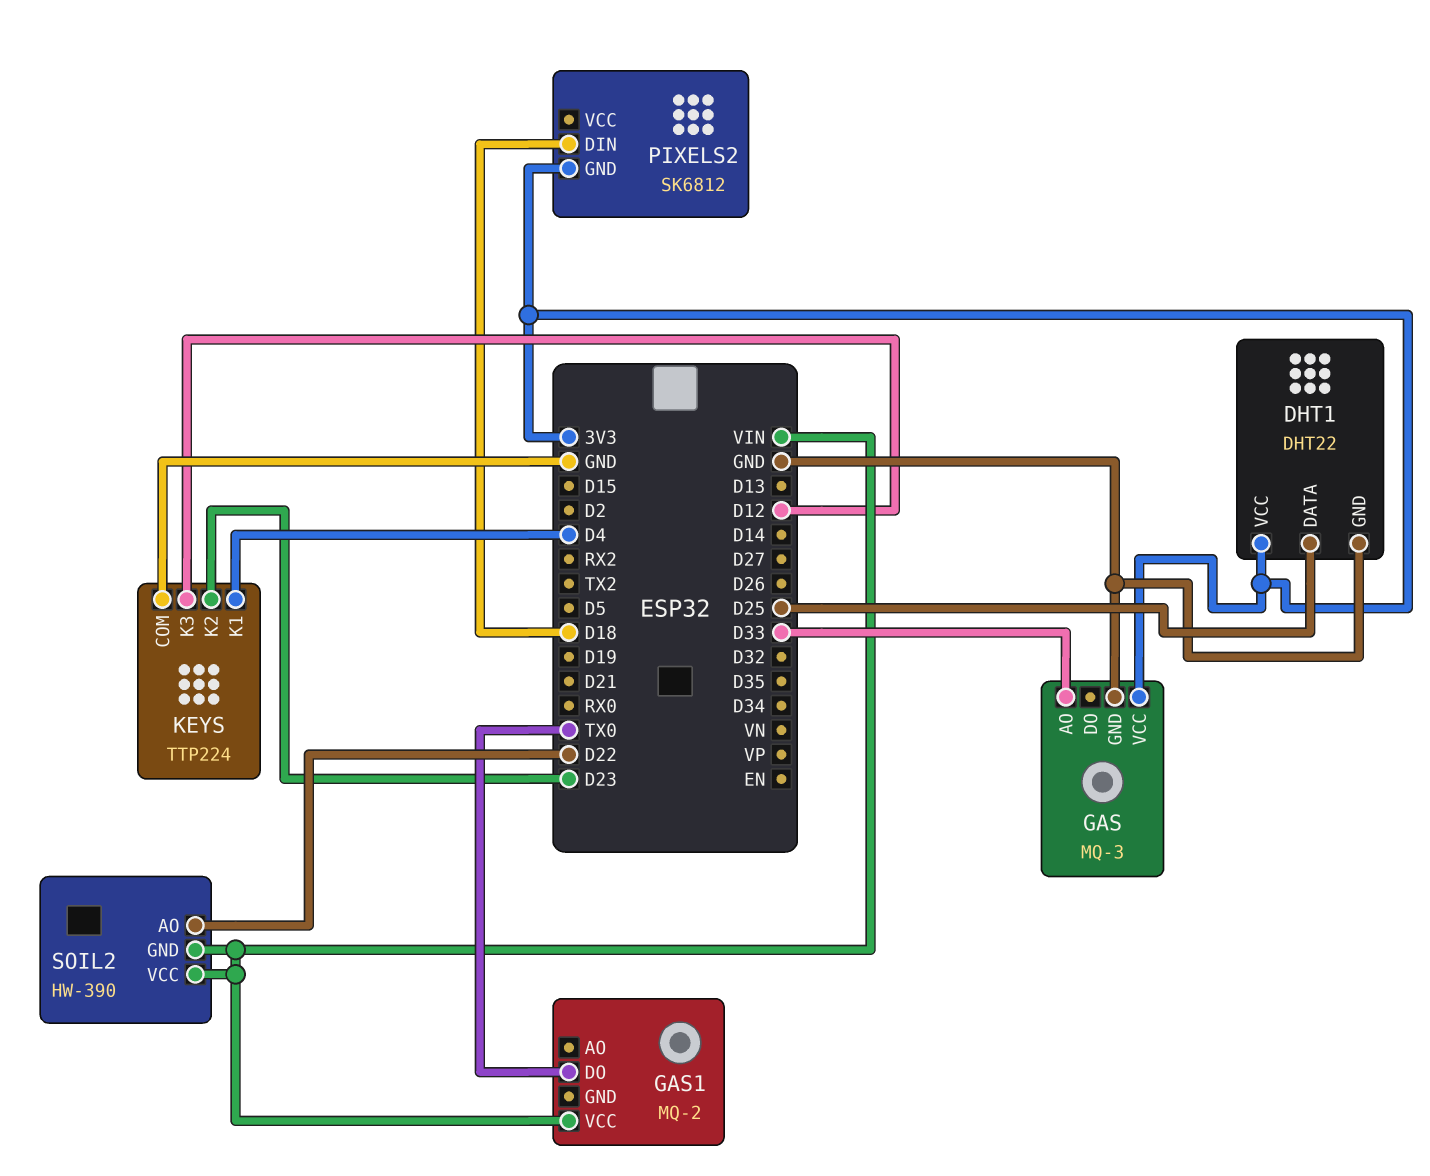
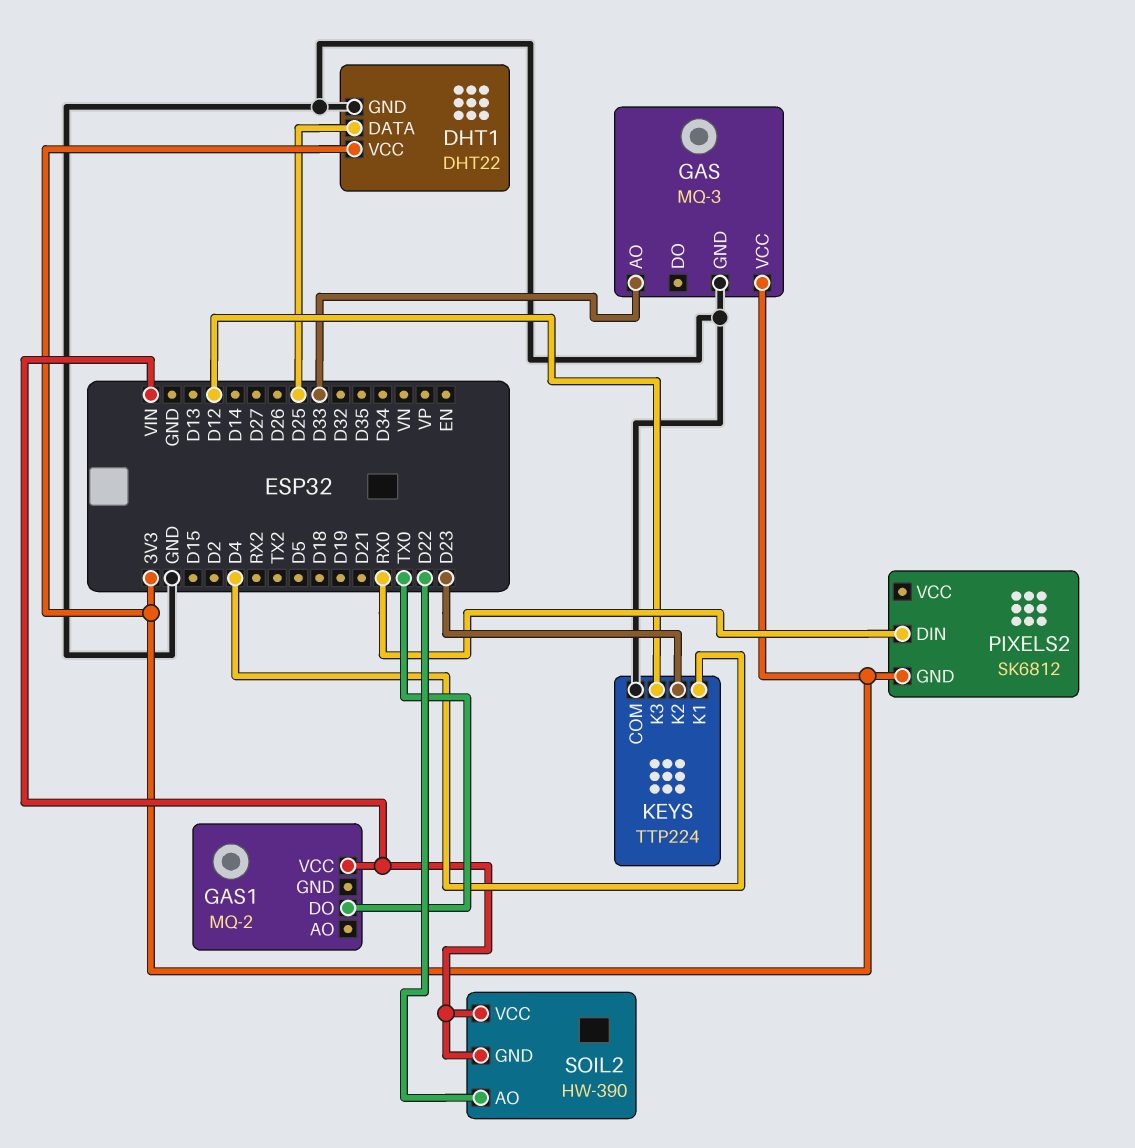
PIXELS2 pin DIN: D18 -> RX0

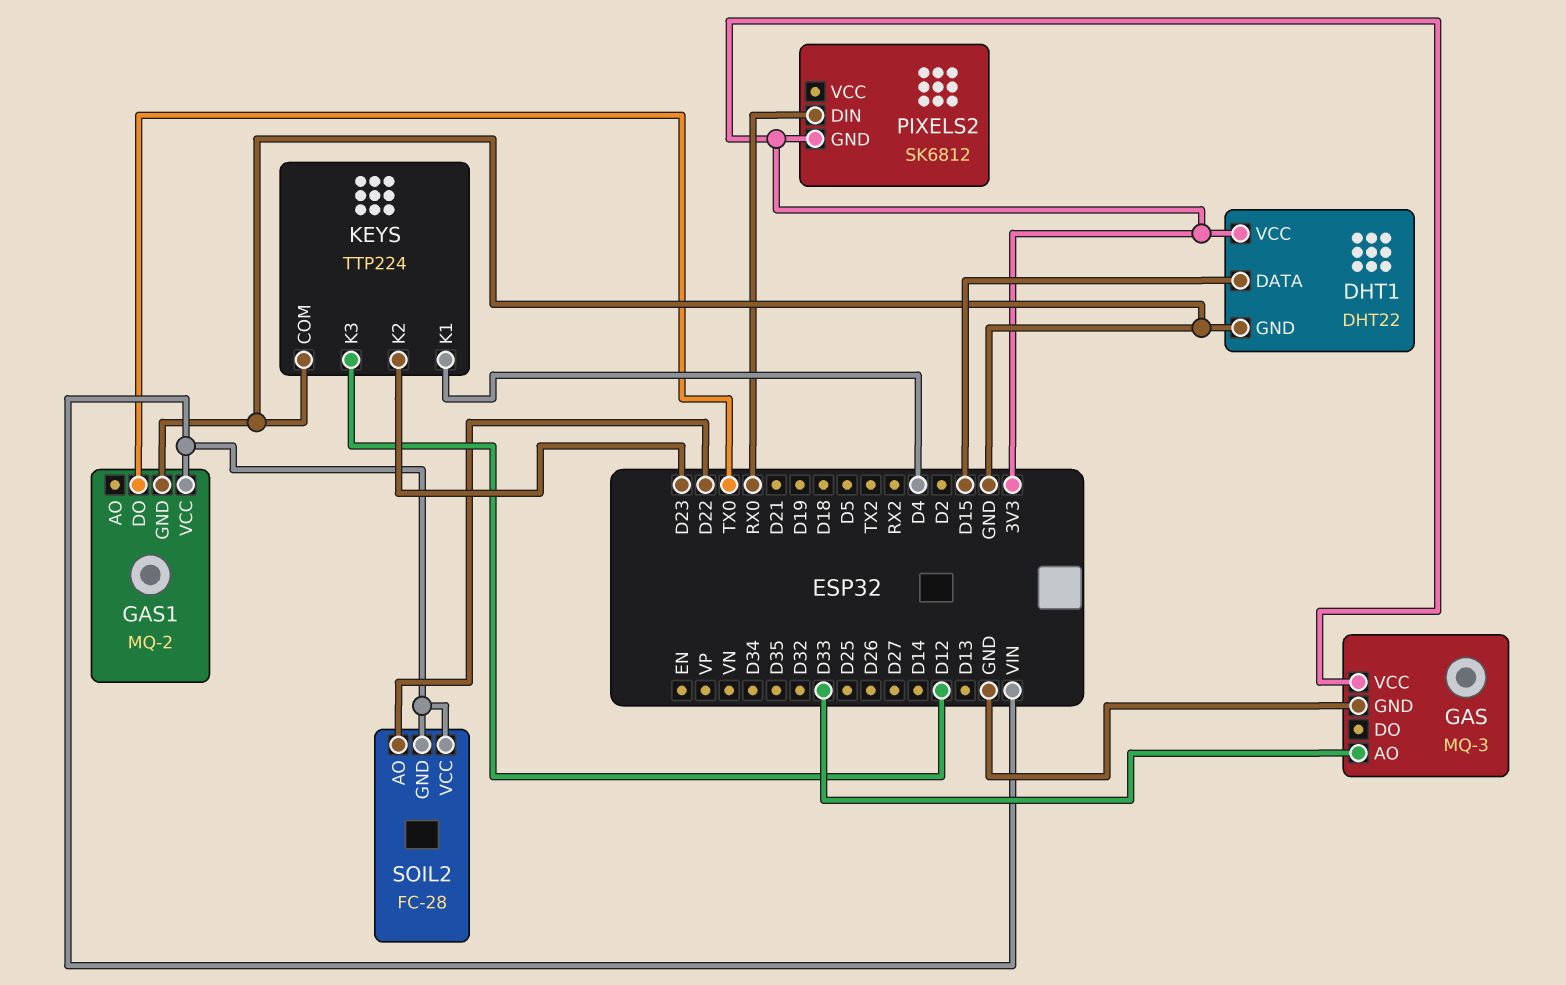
DHT1 pin DATA: D25 -> D15
GAS1 pin GND: none -> GND
SOIL2: HW-390 -> FC-28

